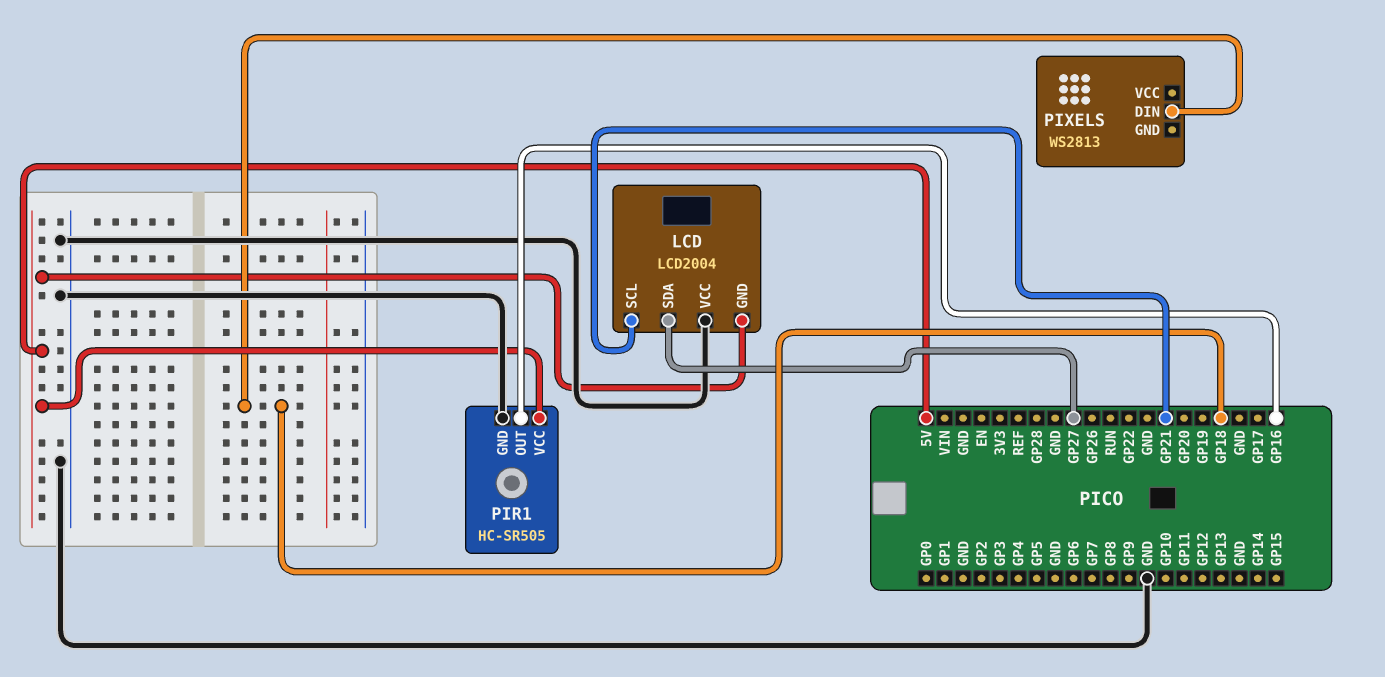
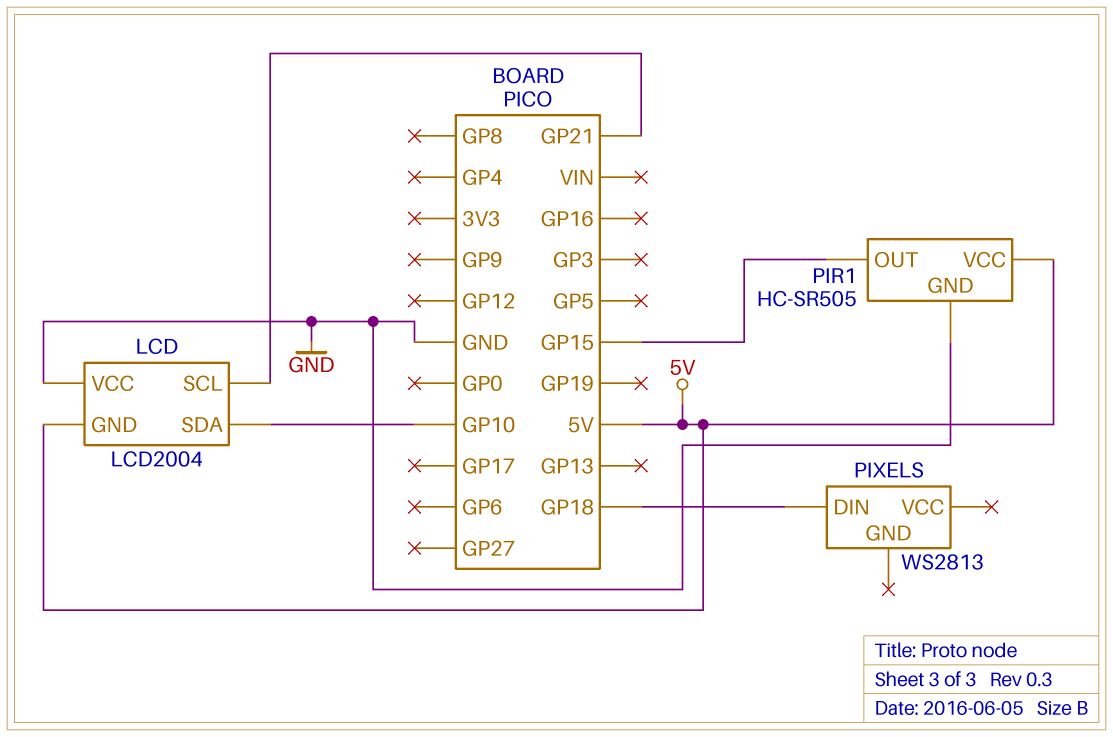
LCD pin SDA: GP27 -> GP10
PIR1 pin OUT: GP16 -> GP15

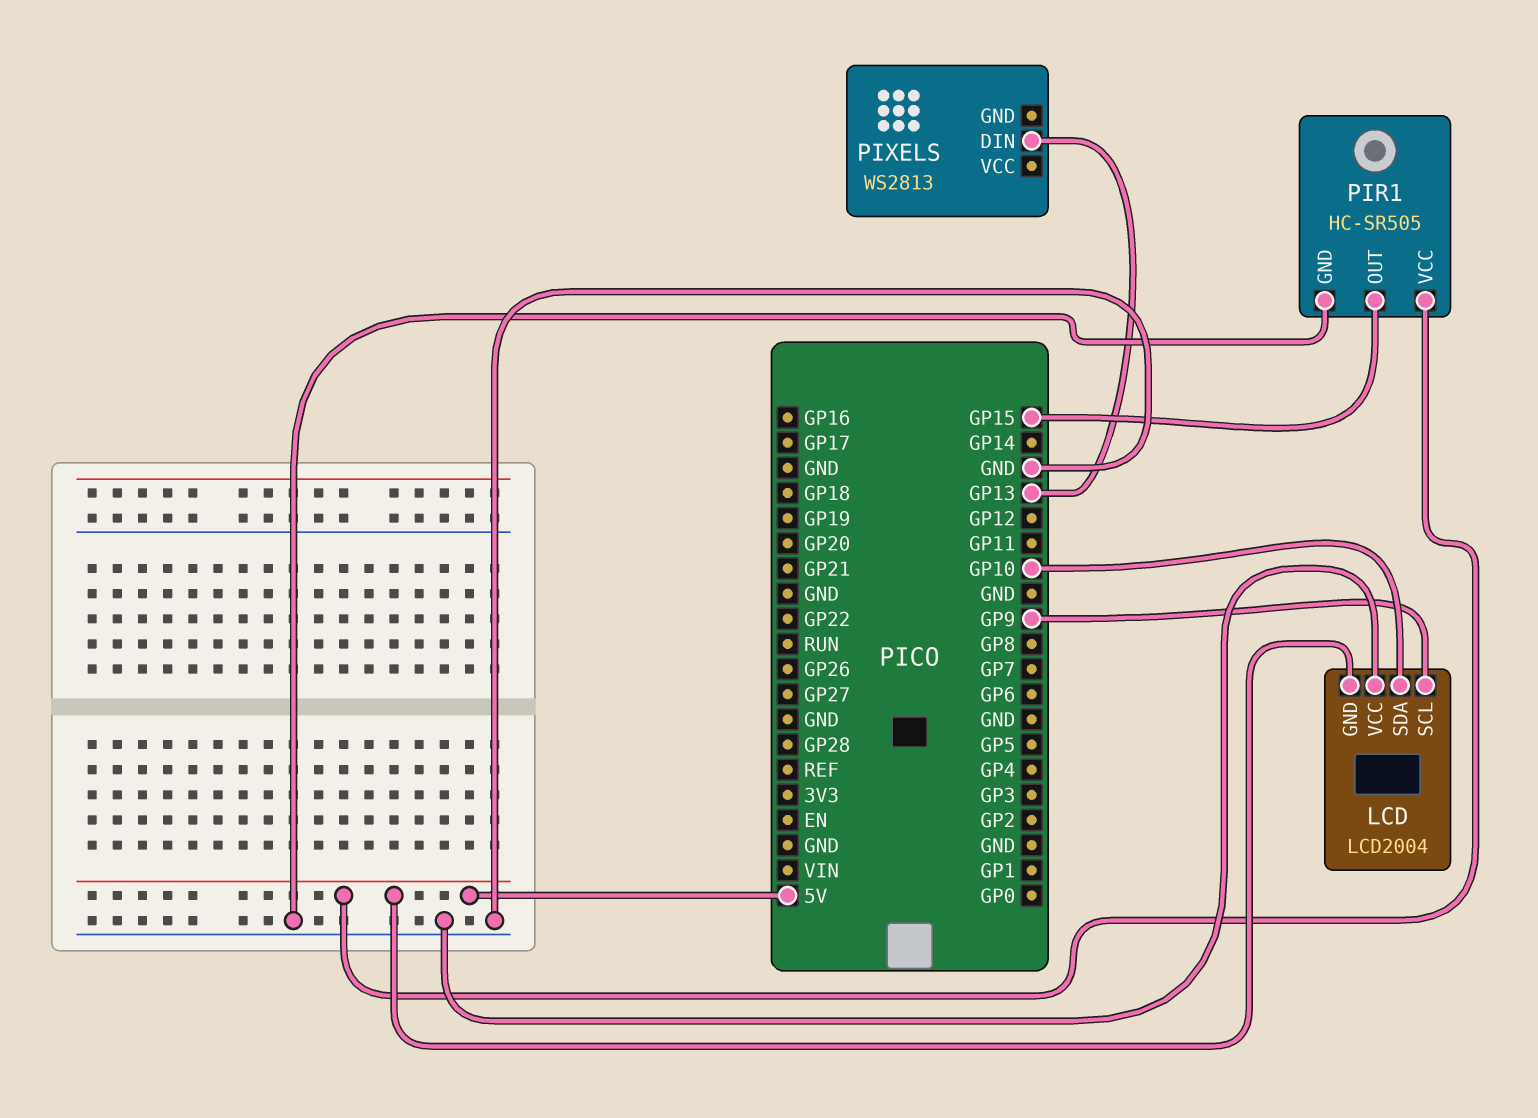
LCD pin SCL: GP21 -> GP9
PIXELS pin DIN: GP18 -> GP13

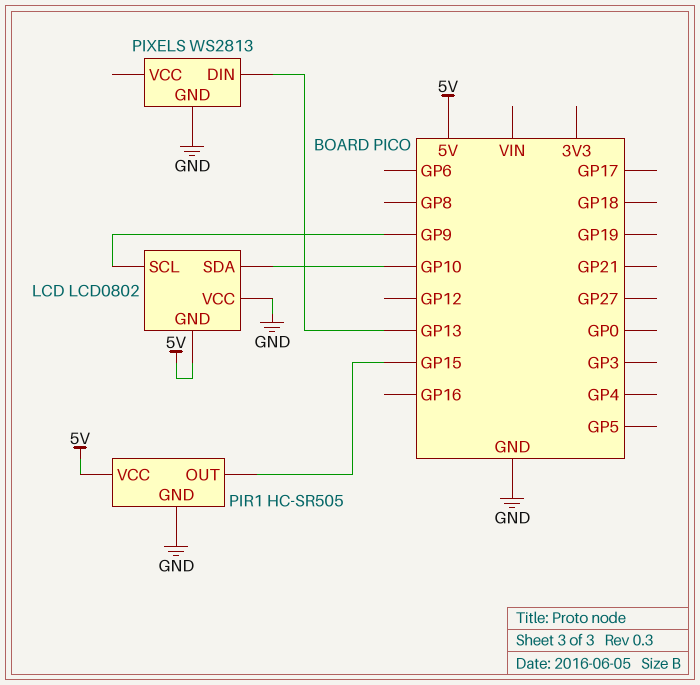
LCD: LCD2004 -> LCD0802
PIXELS pin GND: none -> GND

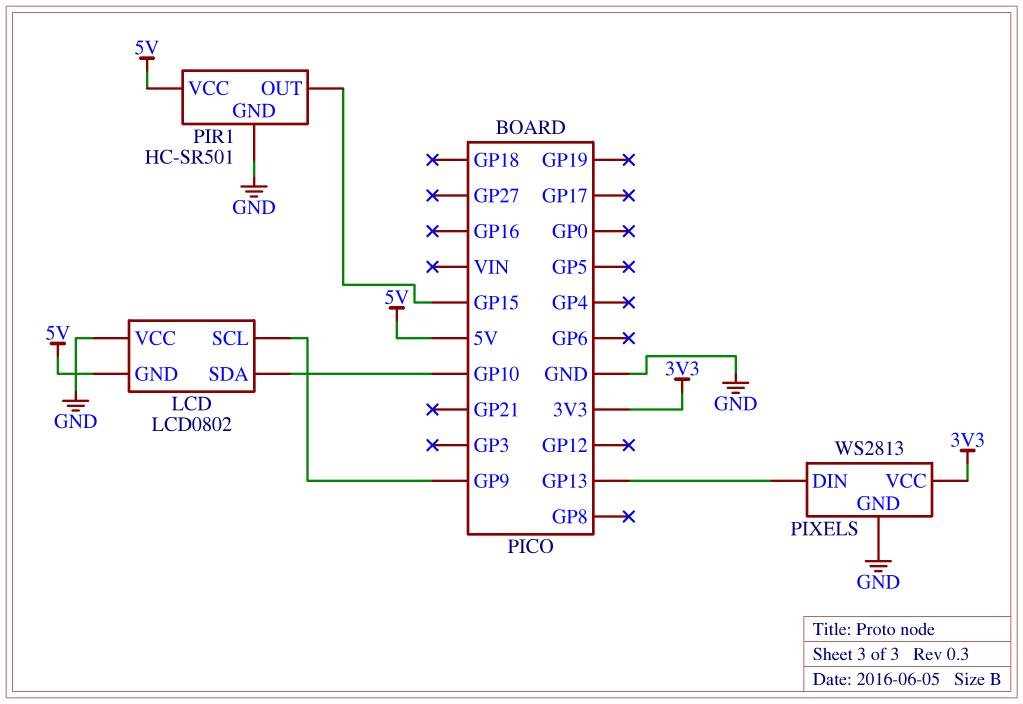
PIR1: HC-SR505 -> HC-SR501
PIXELS pin VCC: none -> 3V3

